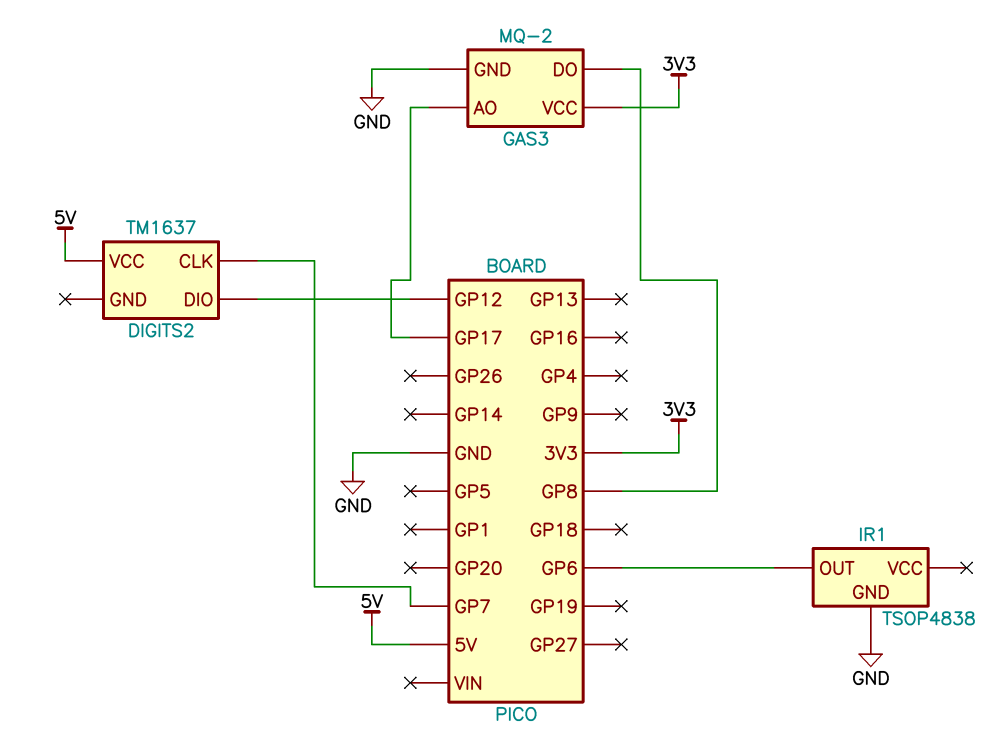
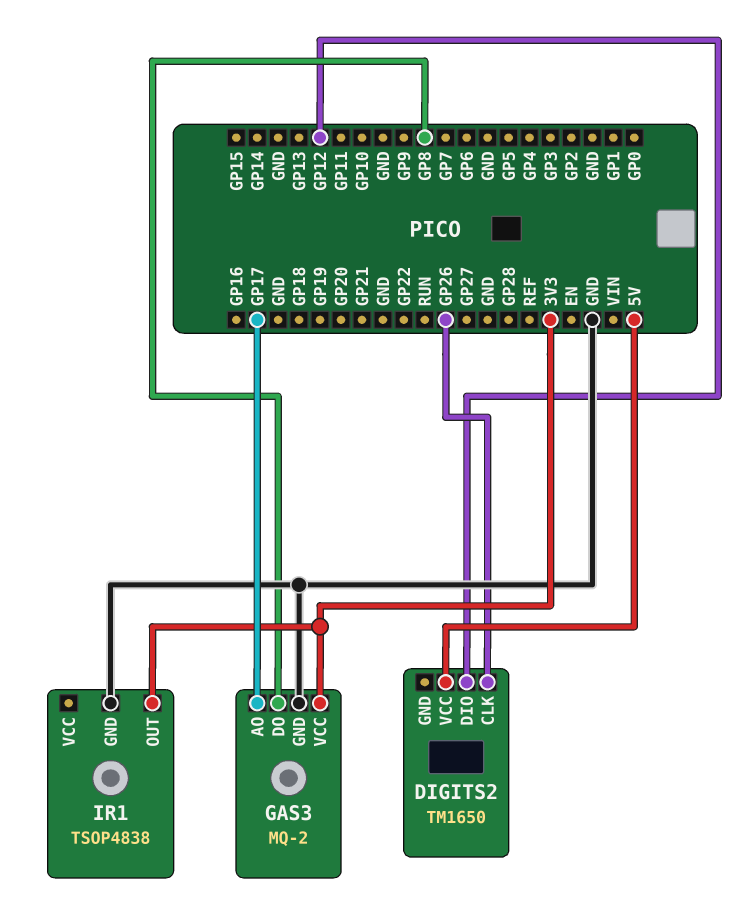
DIGITS2: TM1637 -> TM1650
DIGITS2 pin CLK: GP7 -> GP26
IR1 pin OUT: GP6 -> 3V3

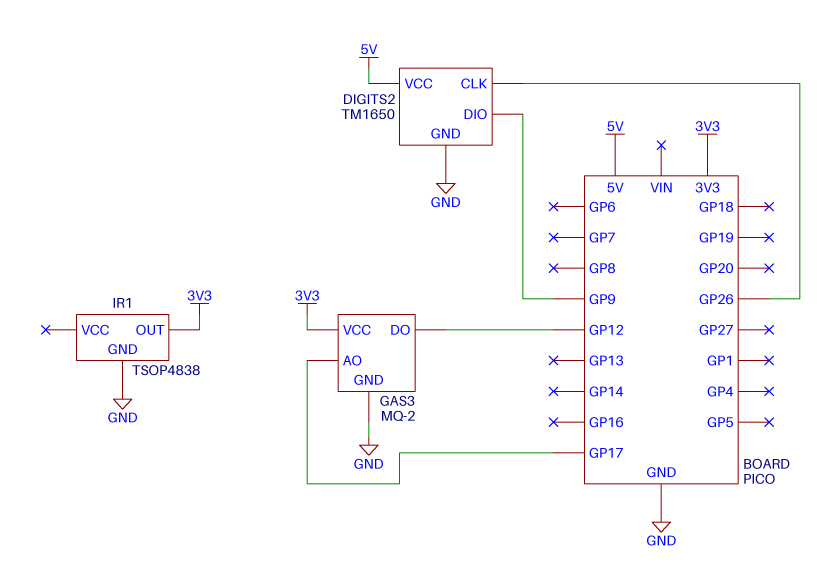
DIGITS2 pin DIO: GP12 -> GP9
DIGITS2 pin GND: none -> GND
GAS3 pin DO: GP8 -> GP12

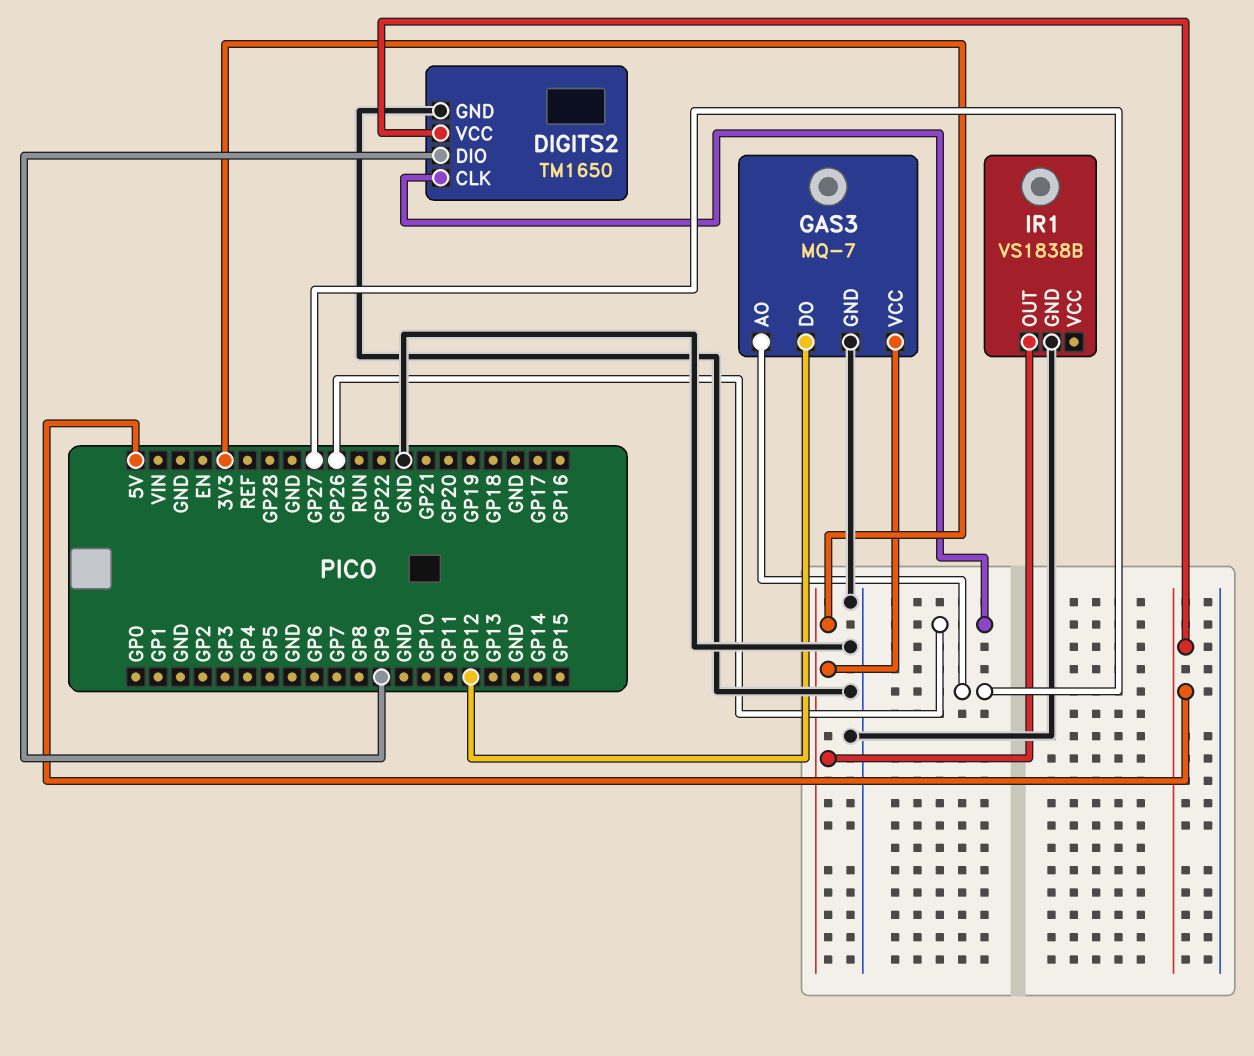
GAS3: MQ-2 -> MQ-7
GAS3 pin AO: GP17 -> GP27
IR1: TSOP4838 -> VS1838B

